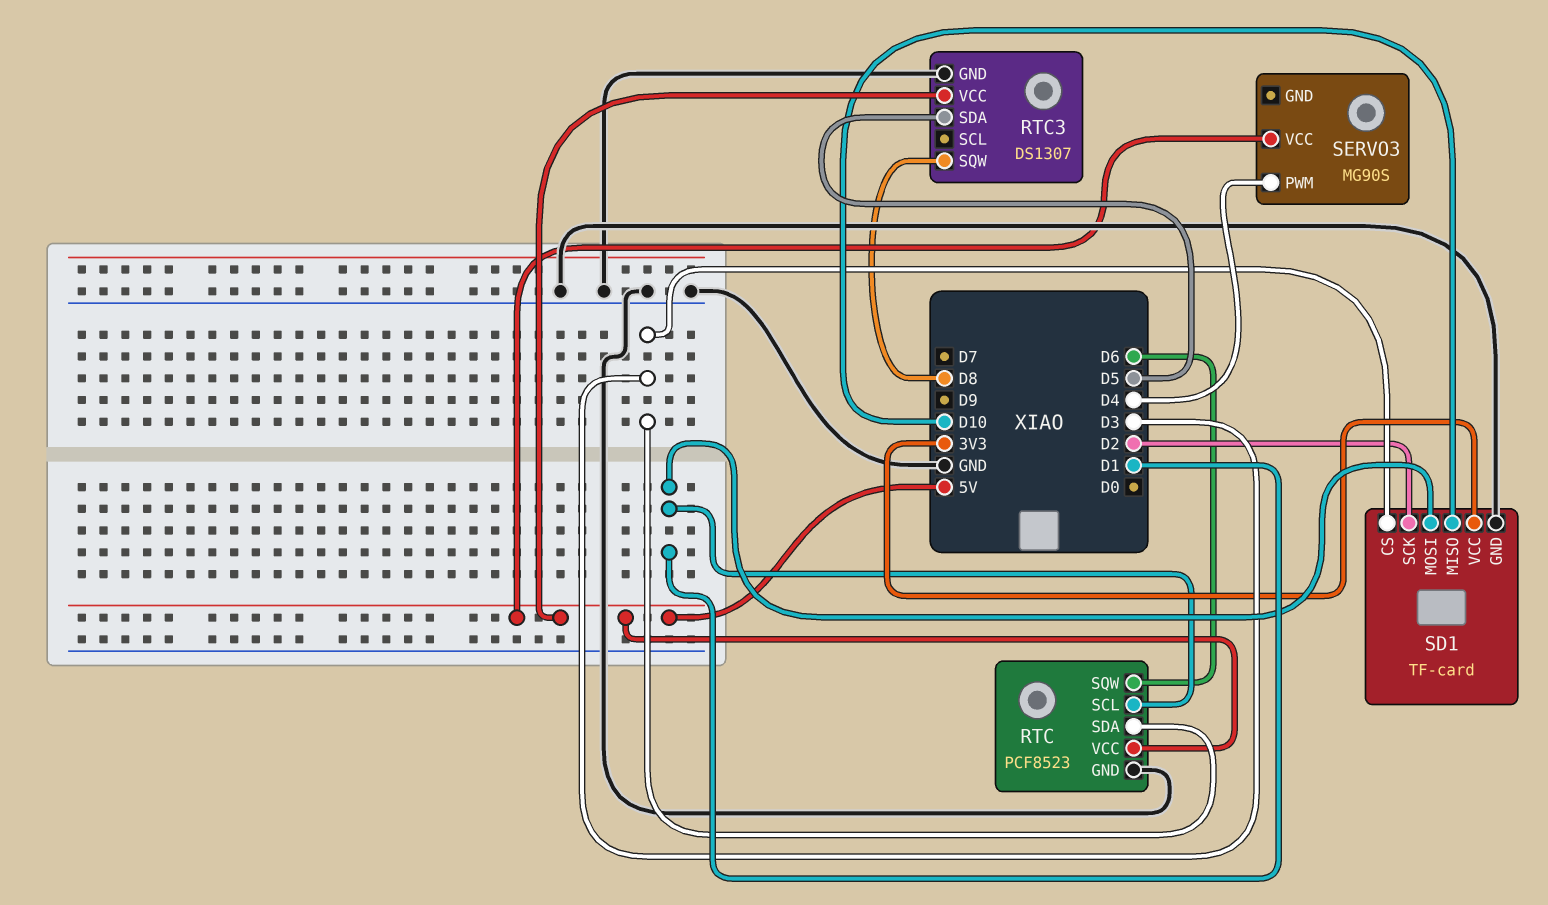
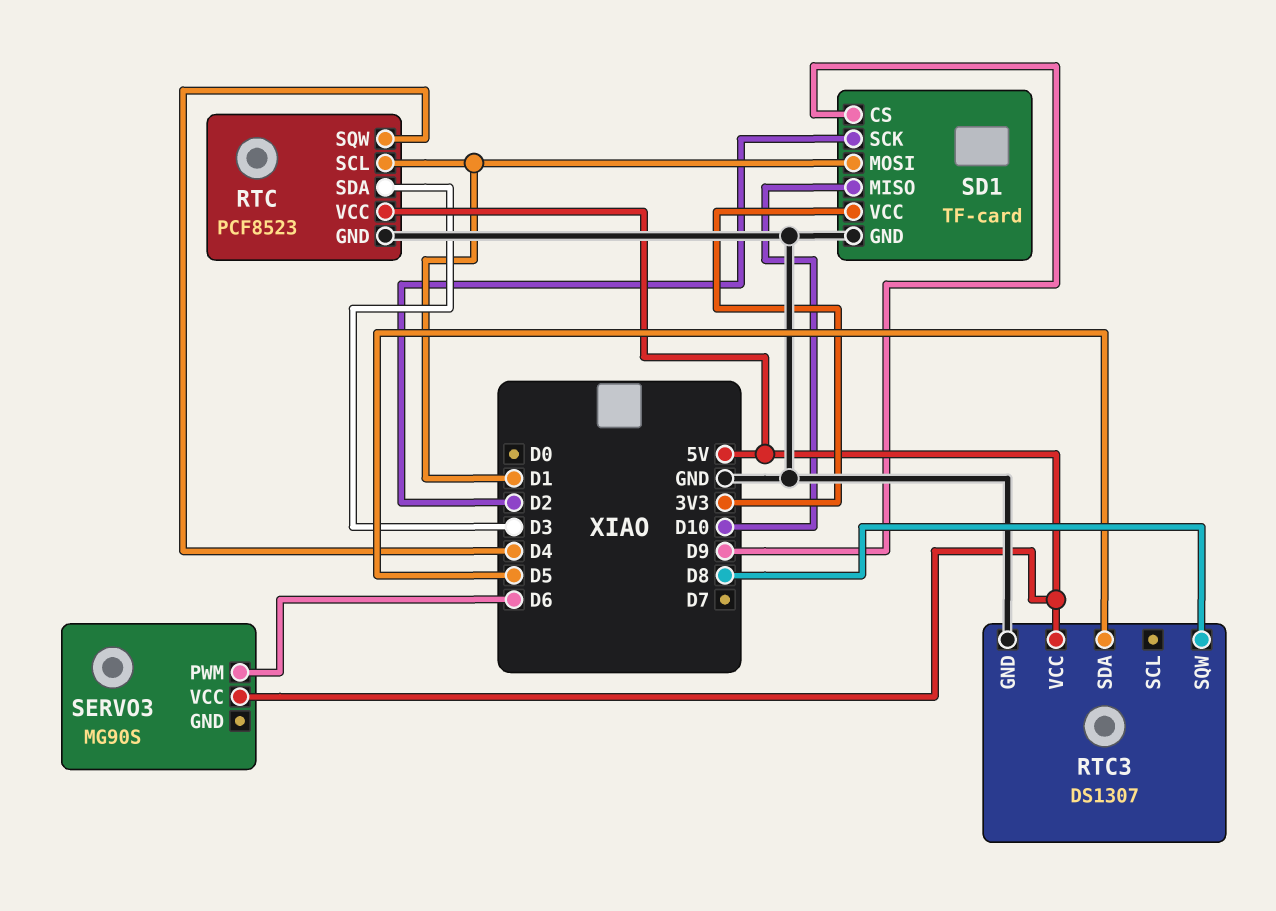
RTC pin SQW: D6 -> D4
SD1 pin CS: D3 -> D9
SERVO3 pin PWM: D4 -> D6

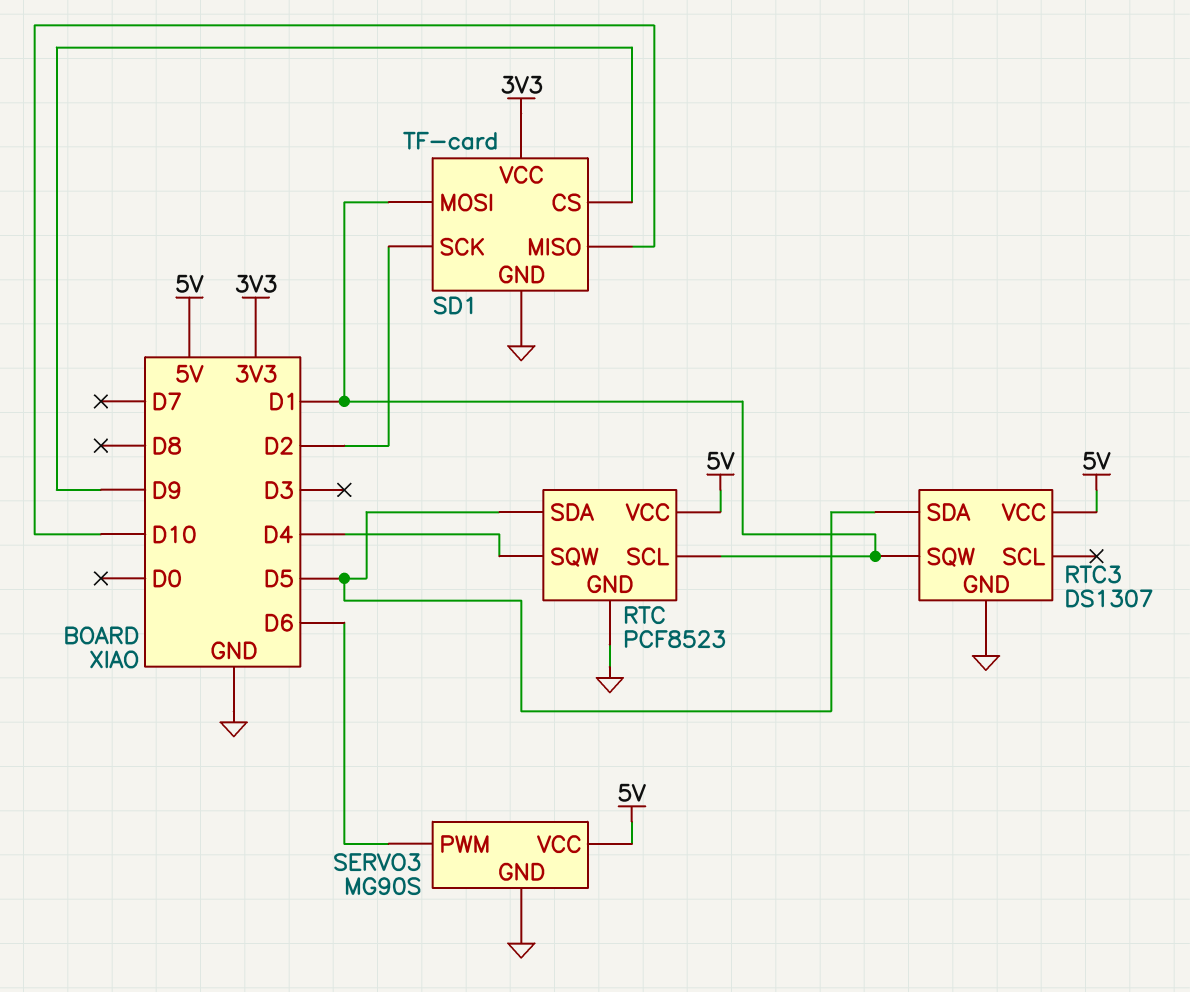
RTC pin SDA: D3 -> D5
RTC3 pin SQW: D8 -> D1
SERVO3 pin GND: none -> GND

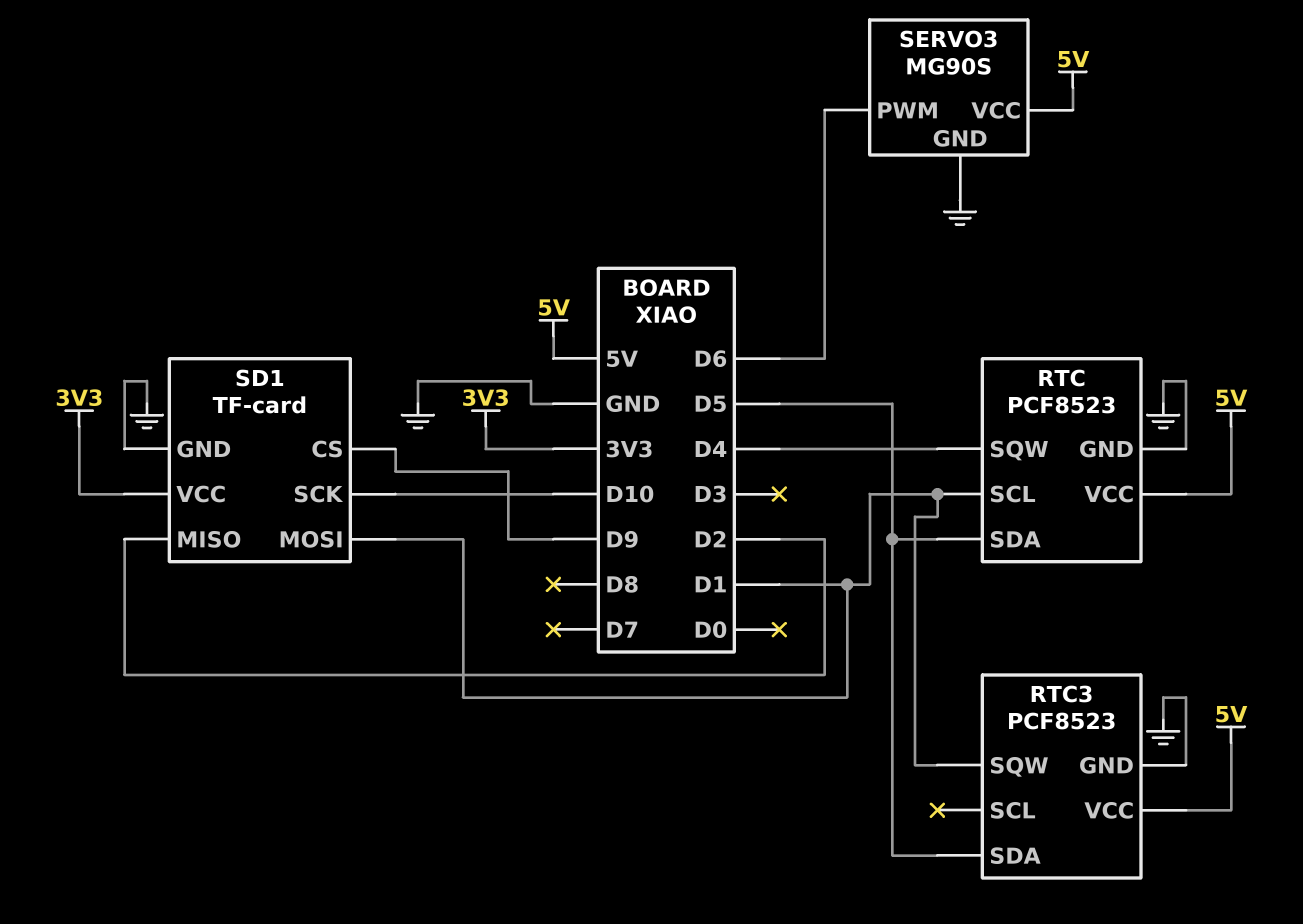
RTC3: DS1307 -> PCF8523
SD1 pin MISO: D10 -> D2
SD1 pin SCK: D2 -> D10

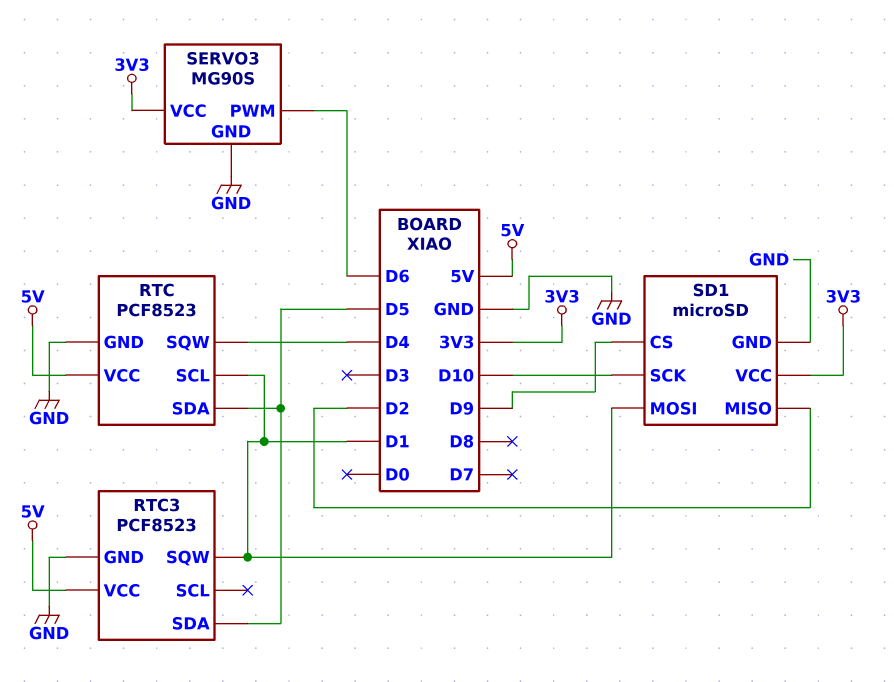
SD1: TF-card -> microSD
SERVO3 pin VCC: 5V -> 3V3

